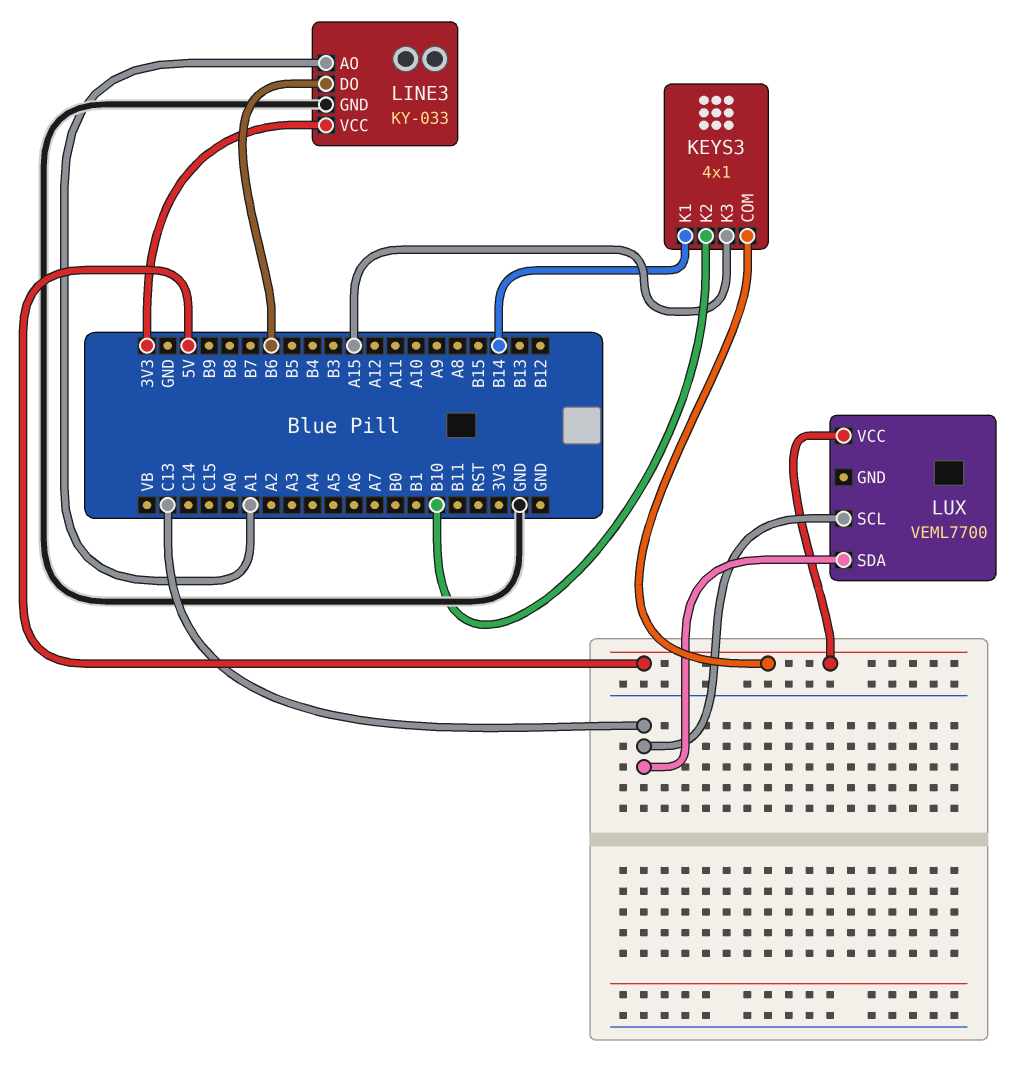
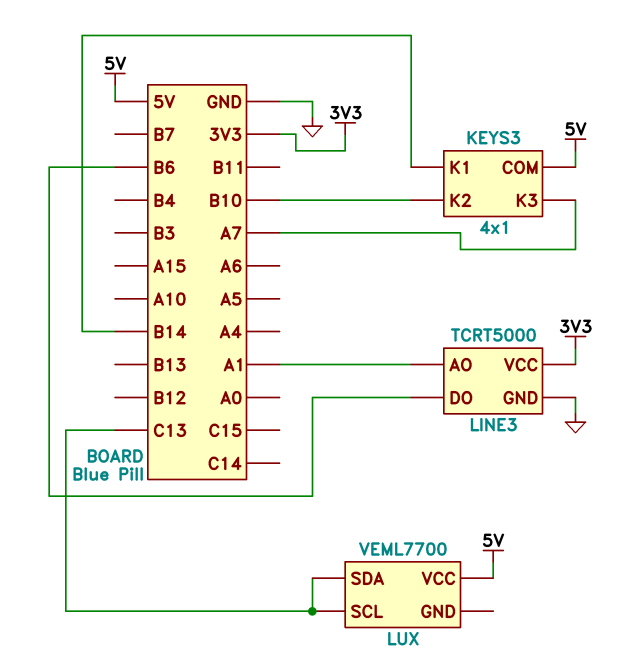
KEYS3 pin K3: A15 -> A7
LINE3: KY-033 -> TCRT5000

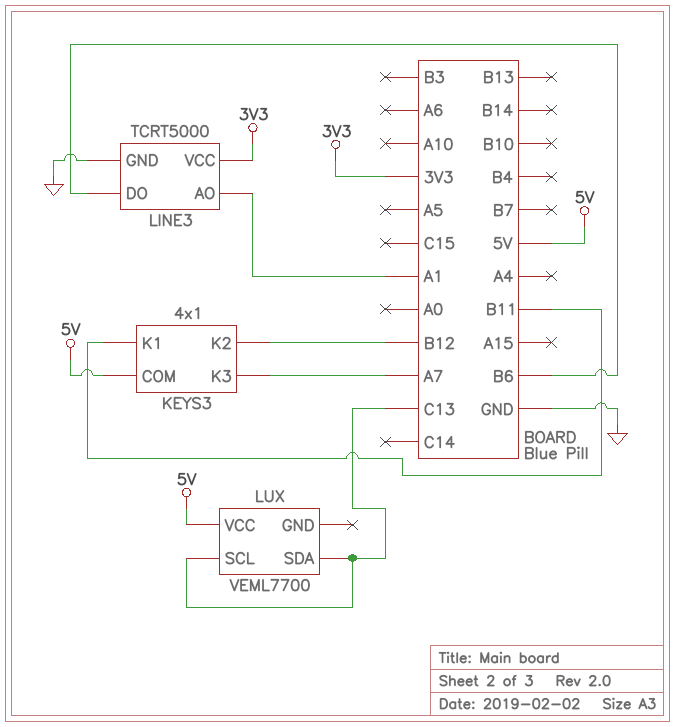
KEYS3 pin K1: B14 -> B11
KEYS3 pin K2: B10 -> B12

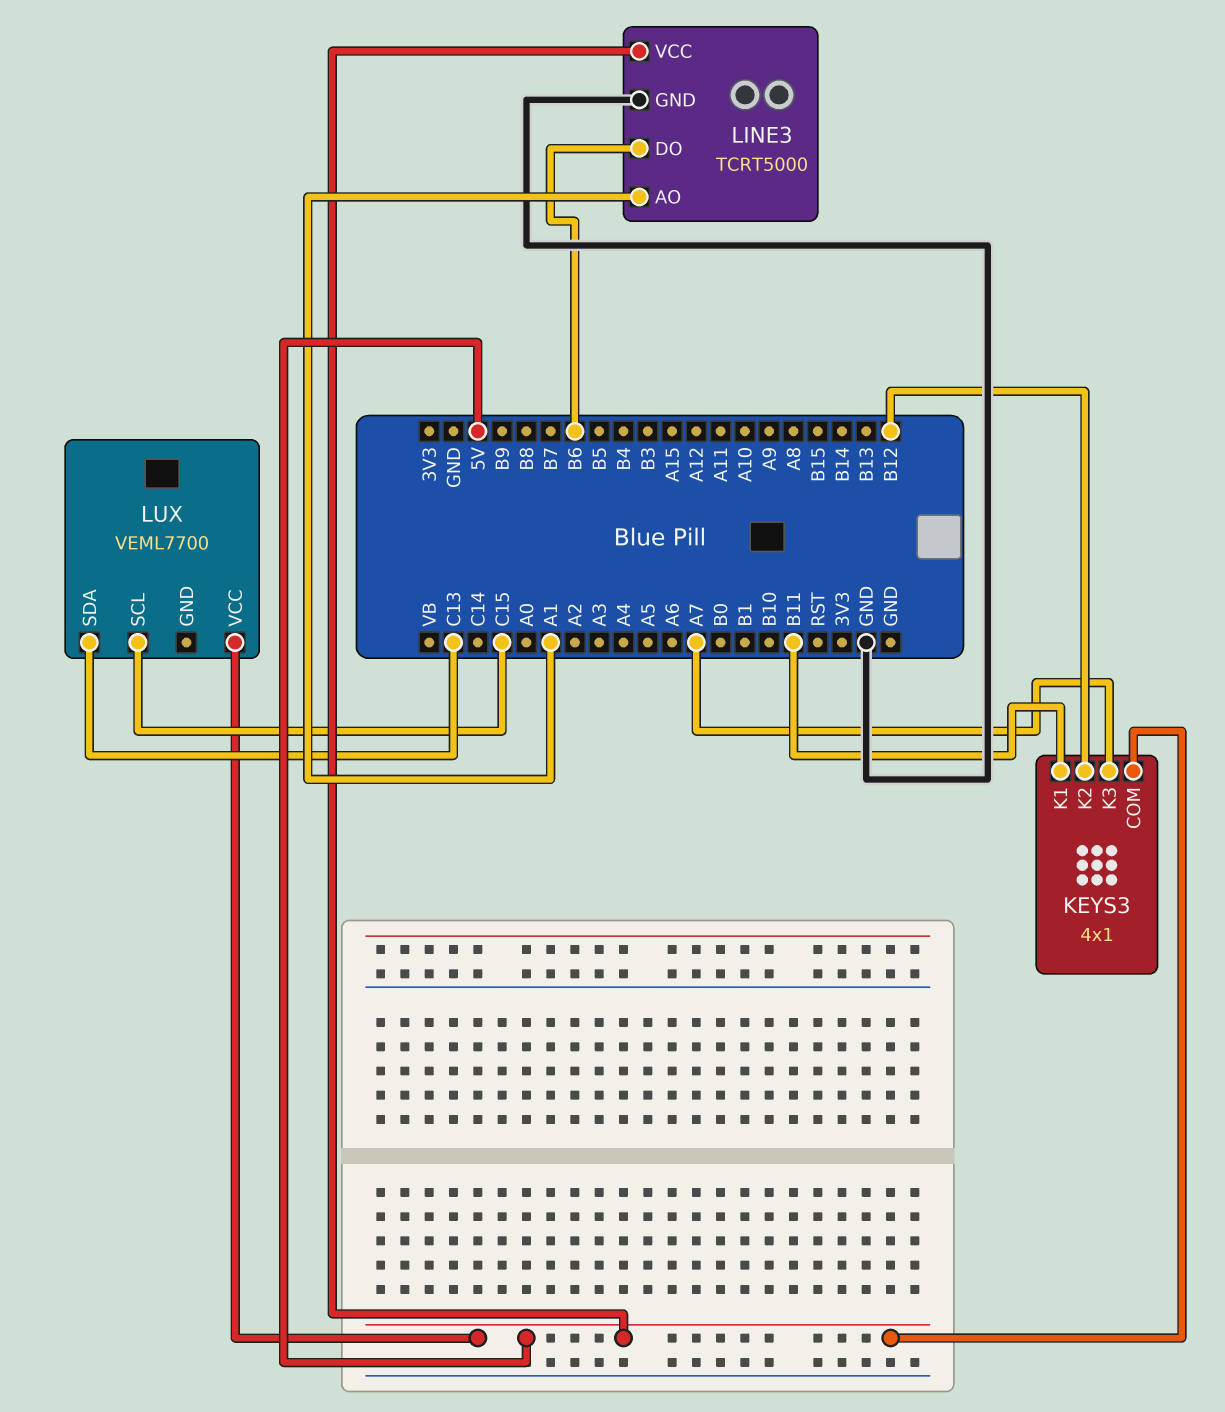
LINE3 pin VCC: 3V3 -> 5V
LUX pin SCL: C13 -> C15

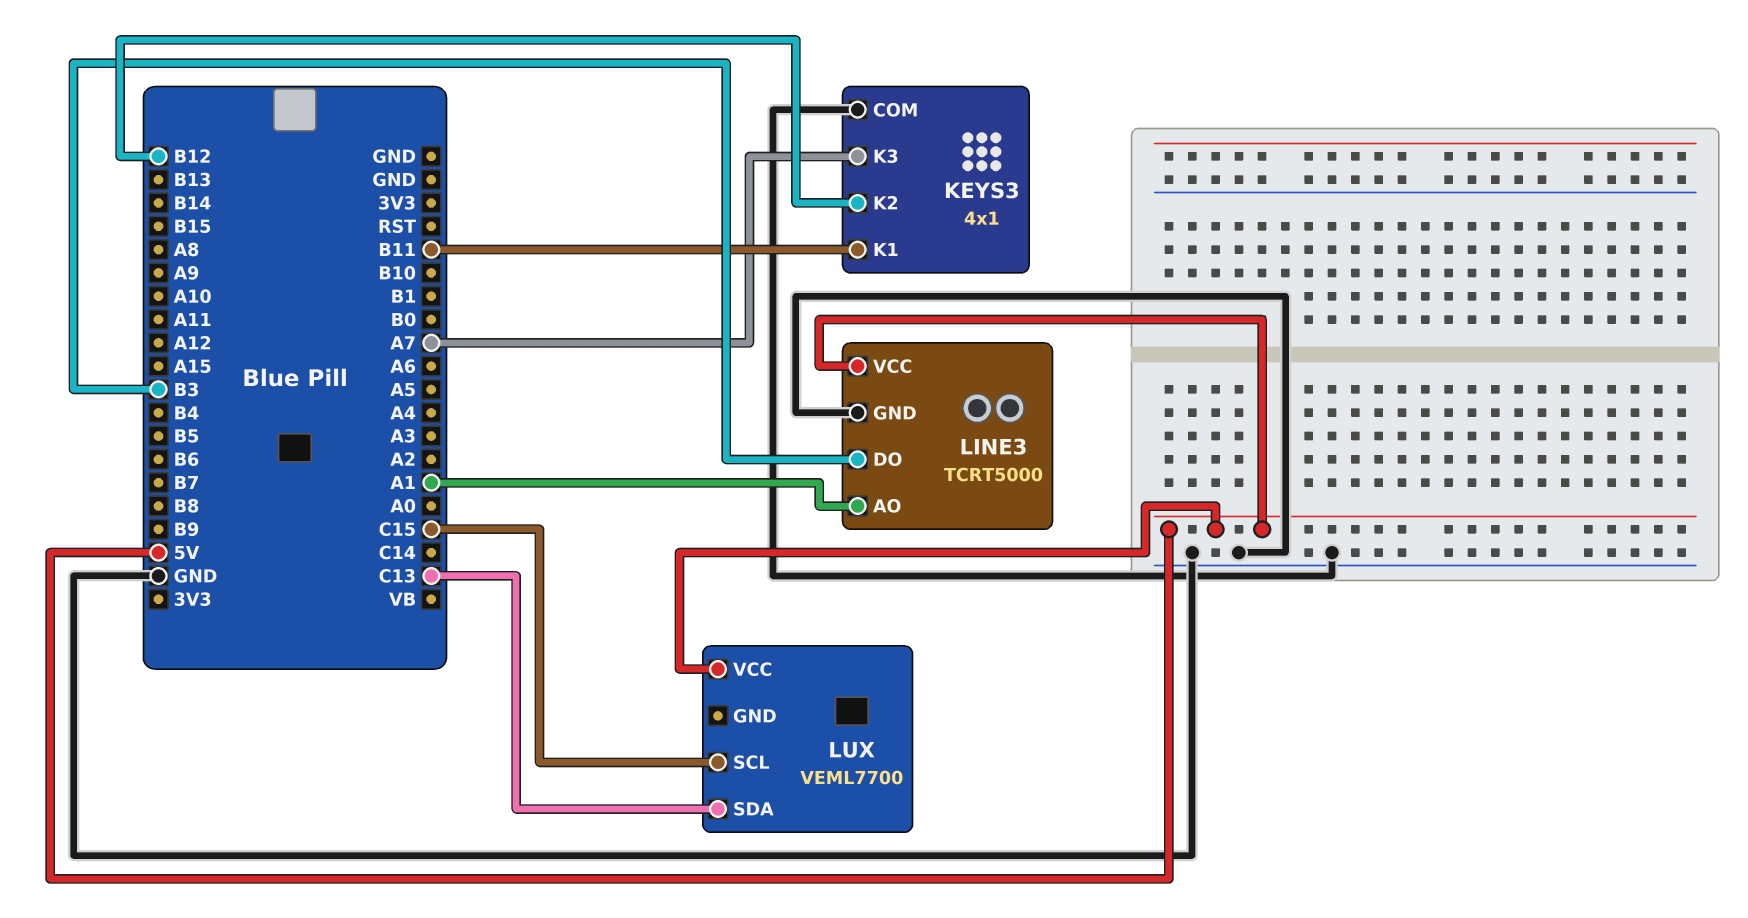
KEYS3 pin COM: 5V -> GND
LINE3 pin DO: B6 -> B3

